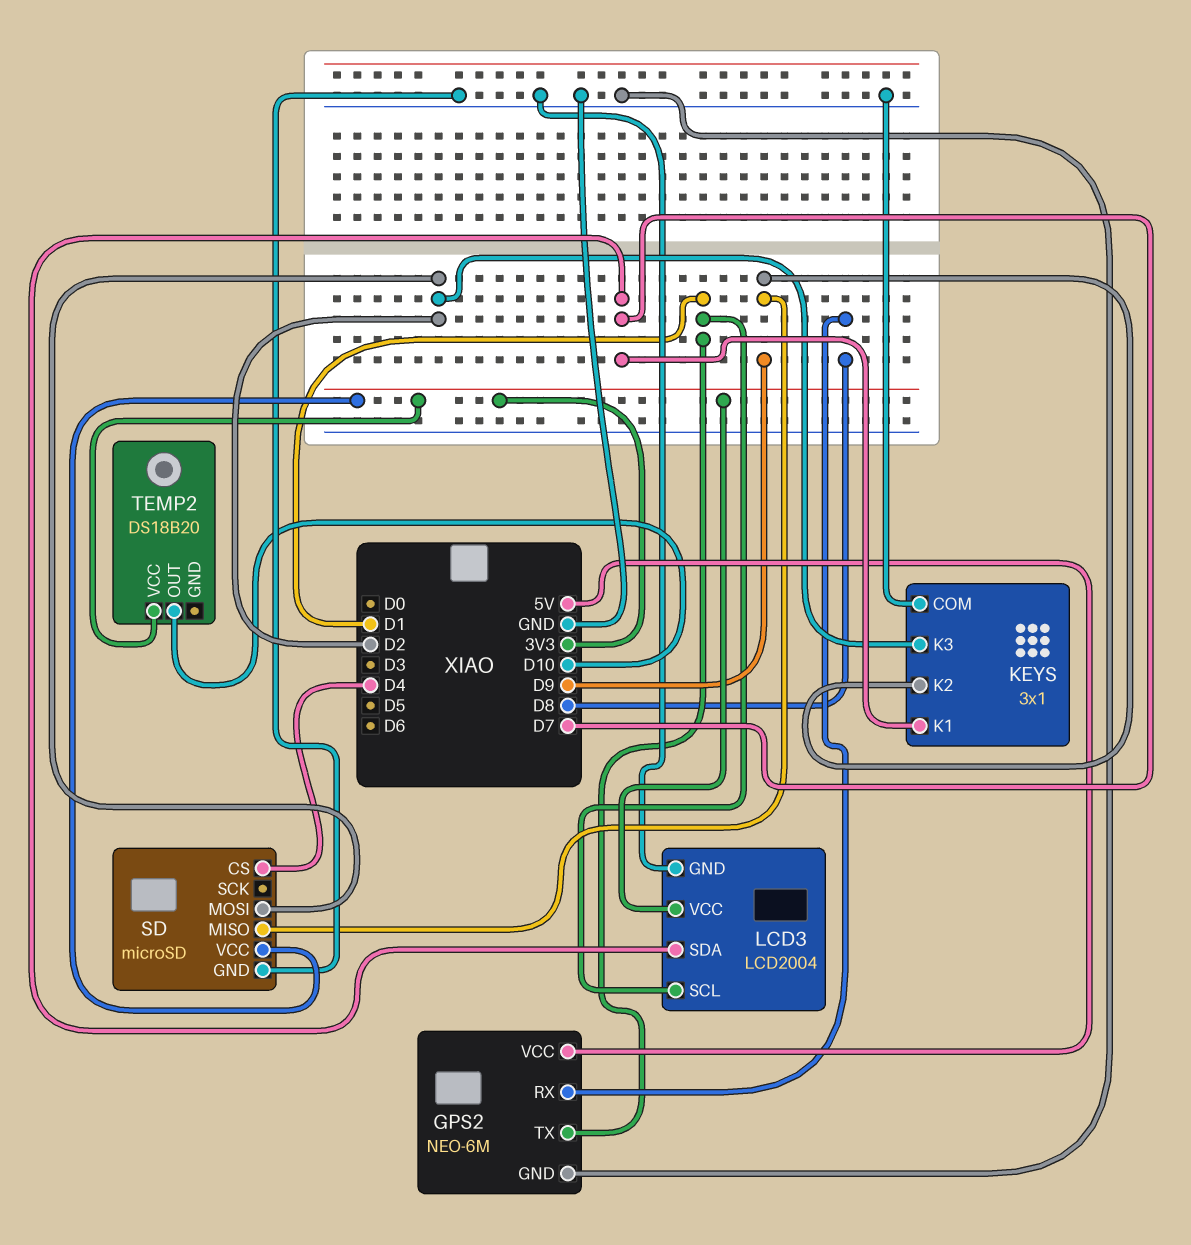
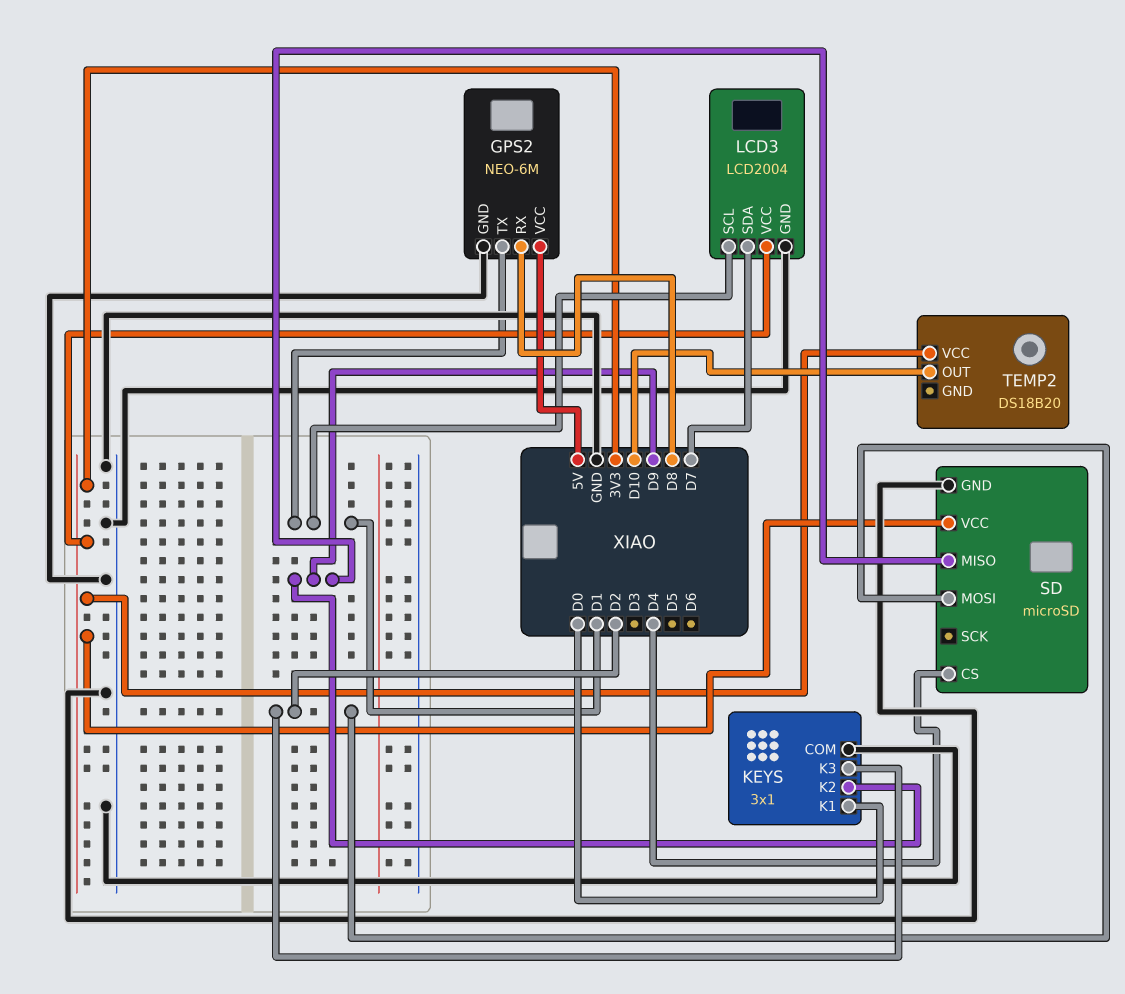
KEYS pin K1: D7 -> D0

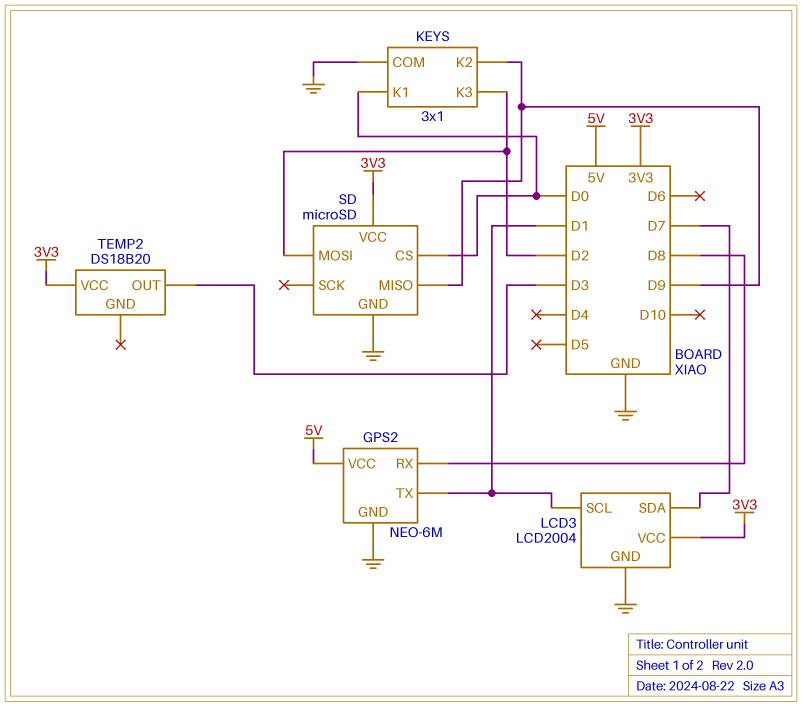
SD pin CS: D4 -> D0
TEMP2 pin OUT: D10 -> D3

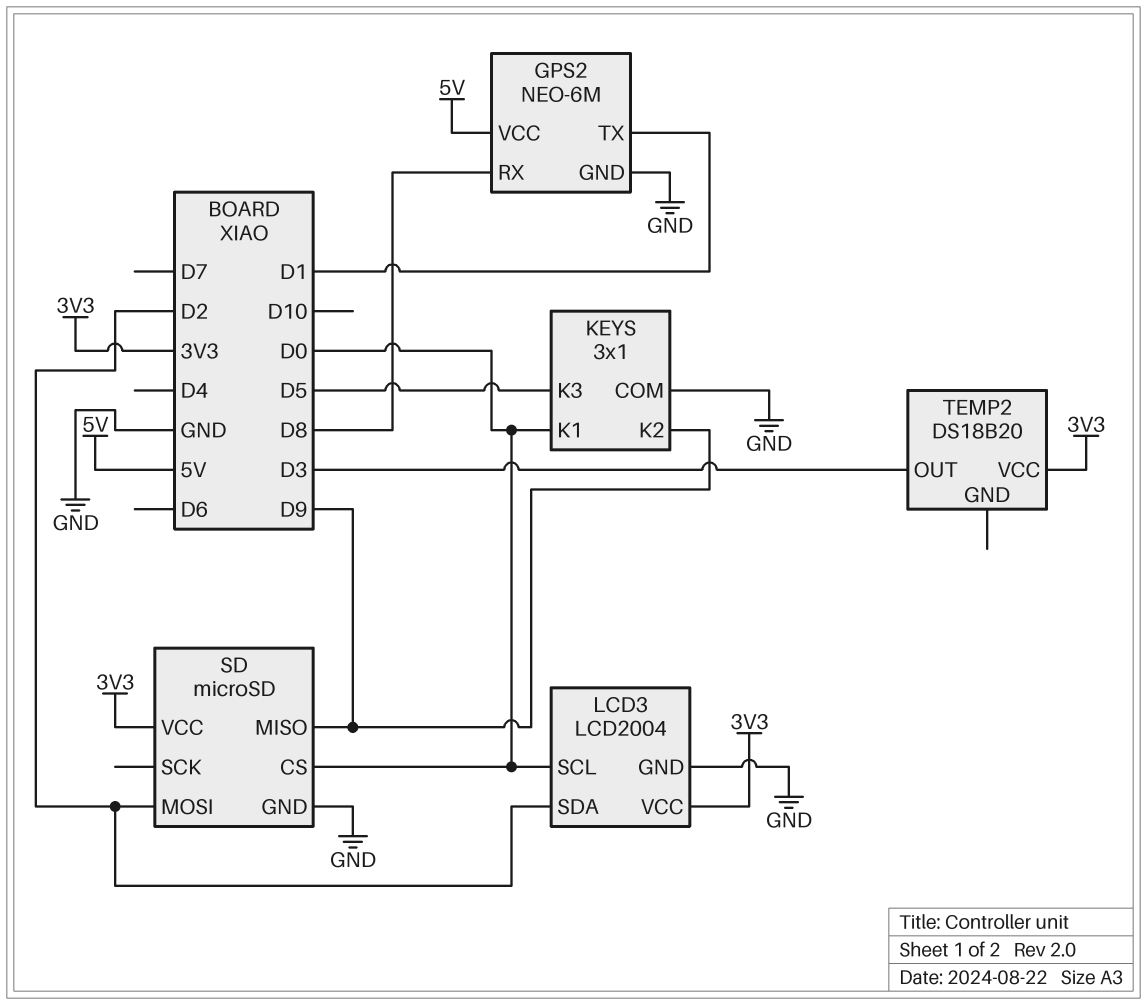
KEYS pin K3: D2 -> D5
LCD3 pin SCL: D1 -> D0
LCD3 pin SDA: D7 -> D2

